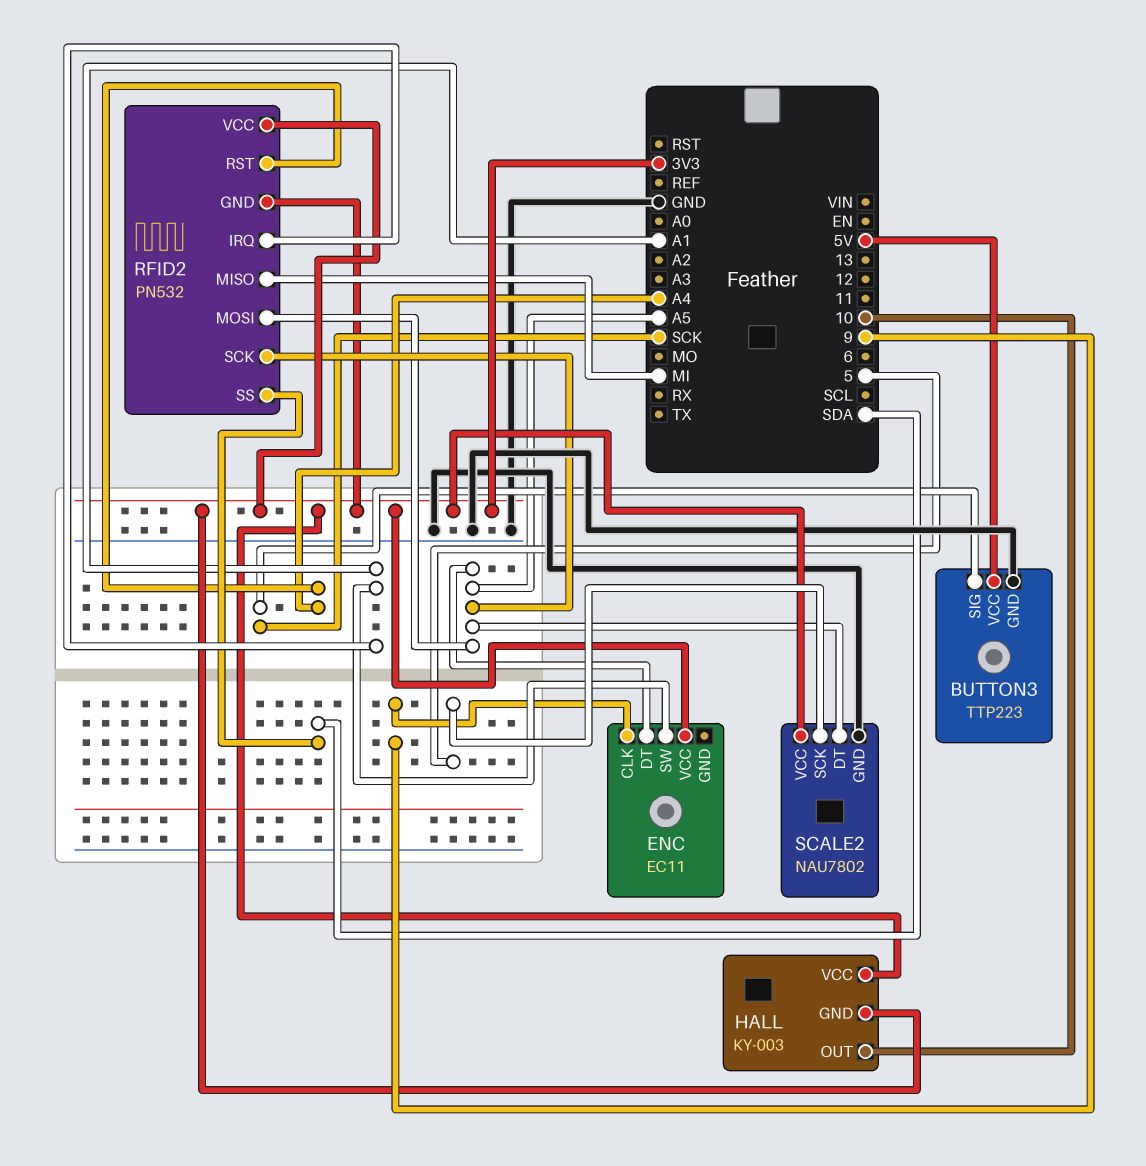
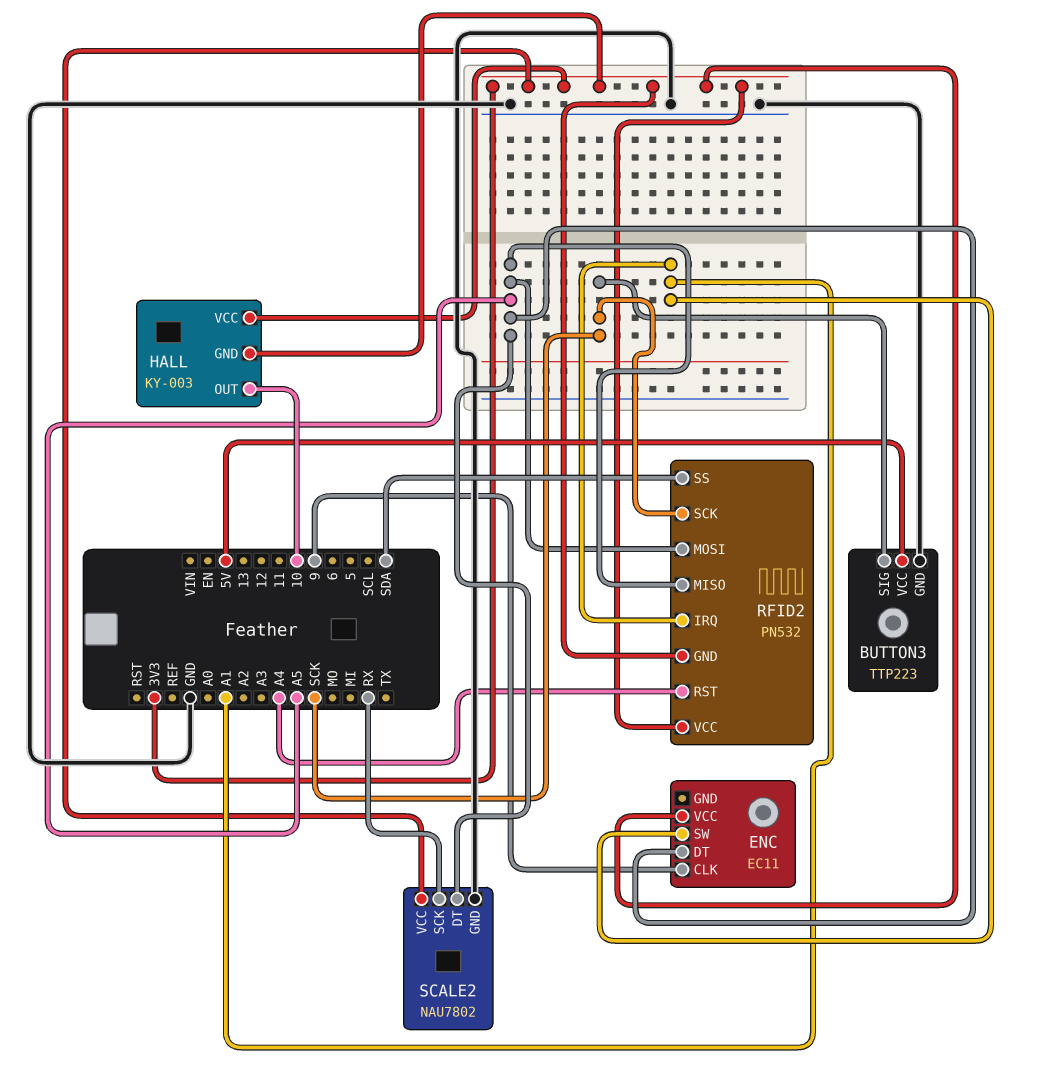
RFID2 pin MISO: MI -> A5
RFID2 pin SCK: A5 -> SCK
SCALE2 pin SCK: 5 -> RX

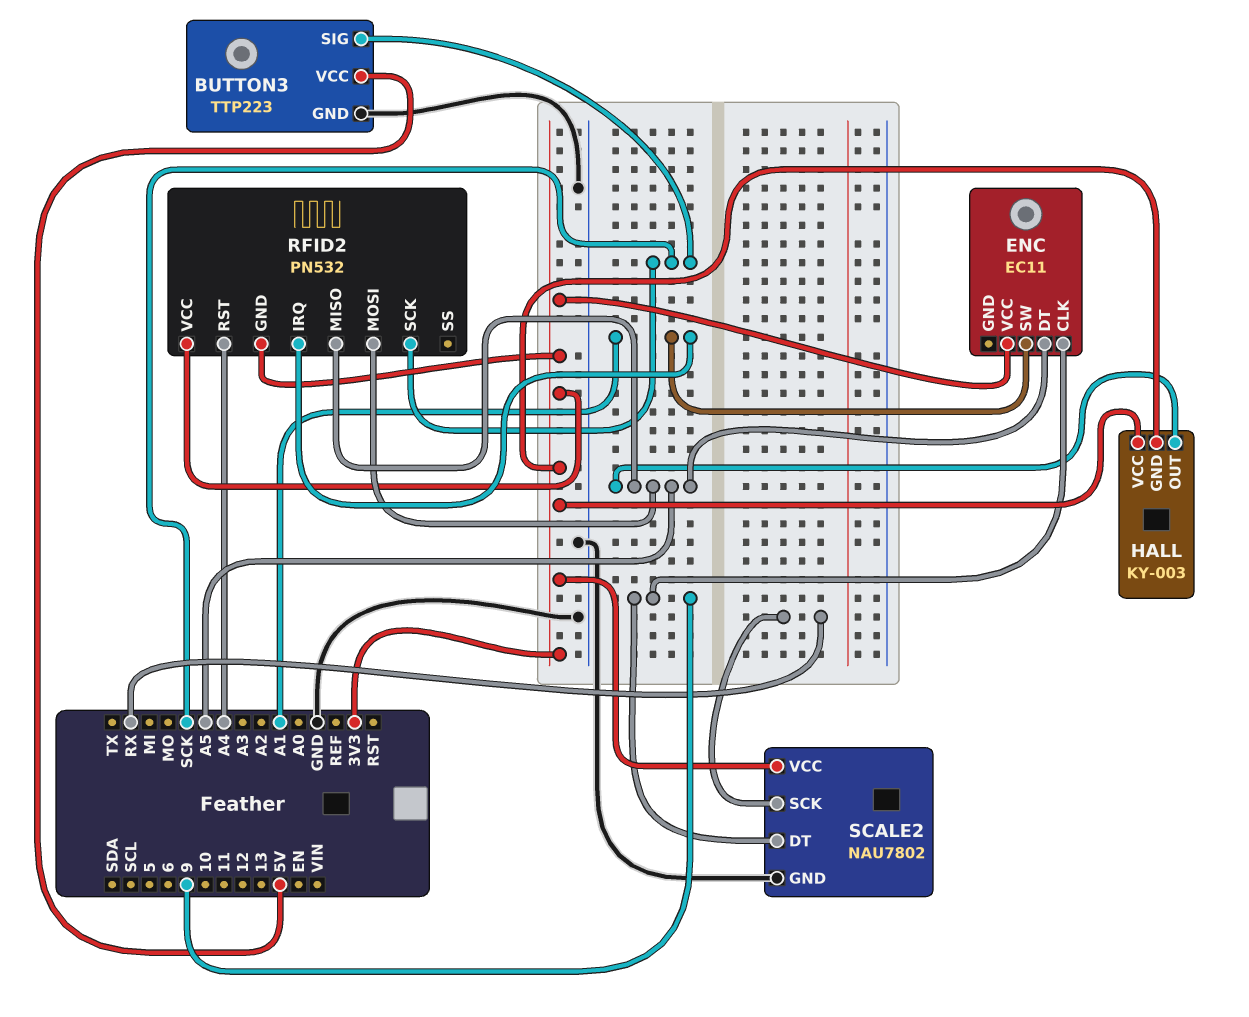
HALL pin OUT: 10 -> A5
RFID2 pin SS: SDA -> none
SCALE2 pin DT: A5 -> 9

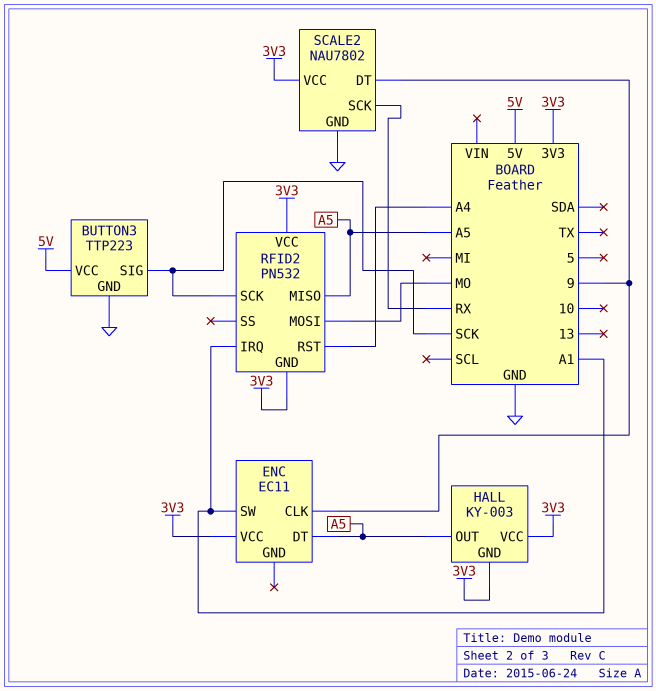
RFID2 pin MOSI: A5 -> MO

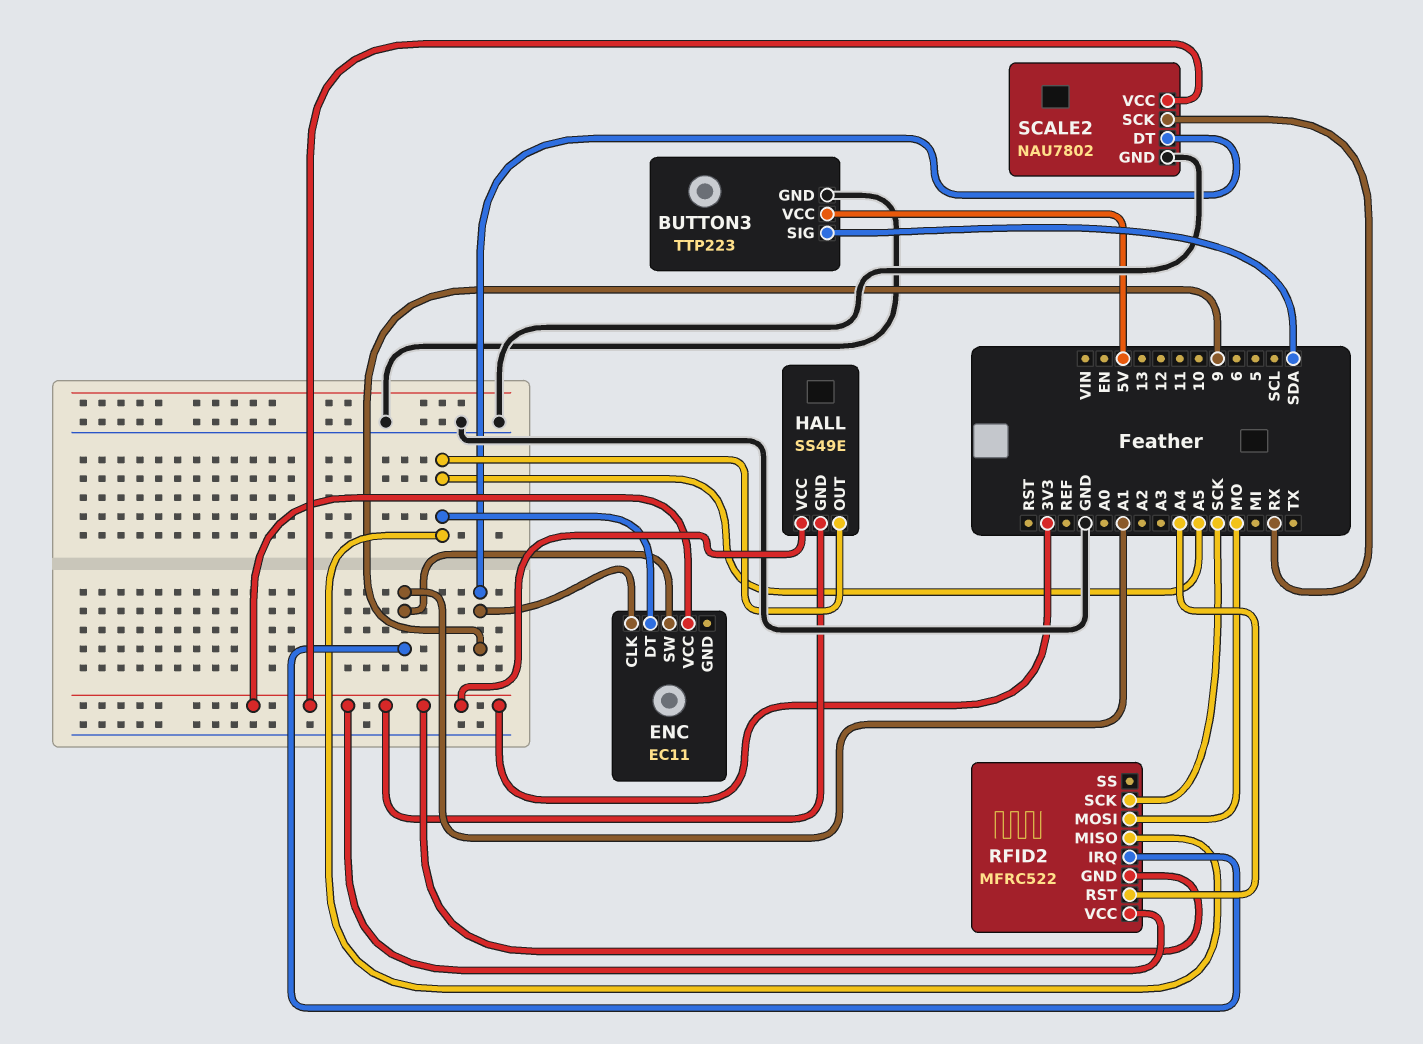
BUTTON3 pin SIG: SCK -> SDA
HALL: KY-003 -> SS49E
RFID2: PN532 -> MFRC522

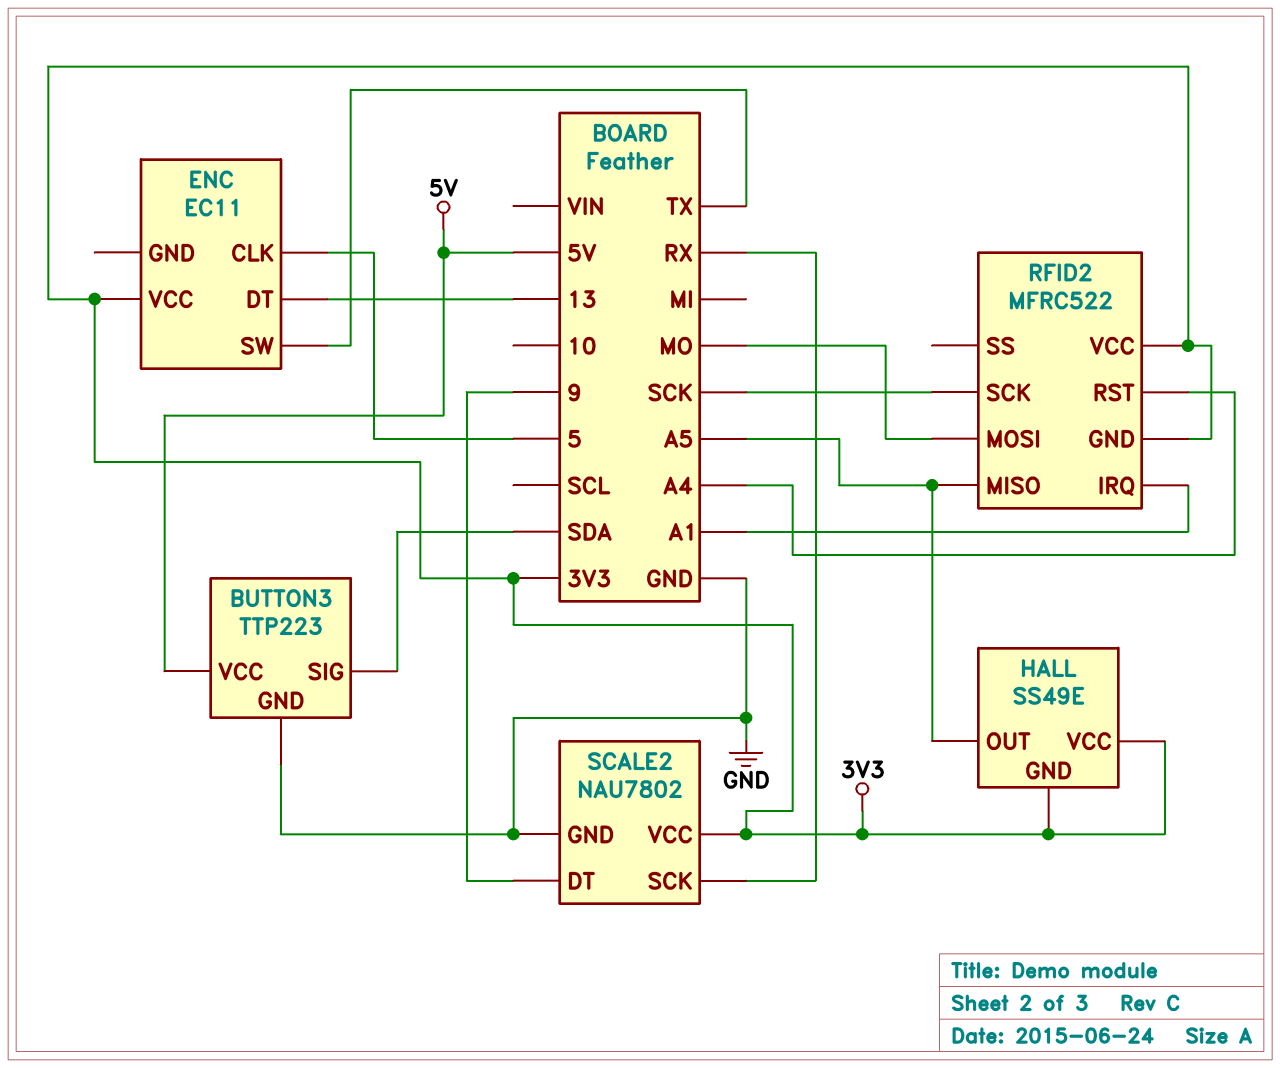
ENC pin CLK: 9 -> 5
ENC pin DT: A5 -> 13
ENC pin SW: A1 -> TX

